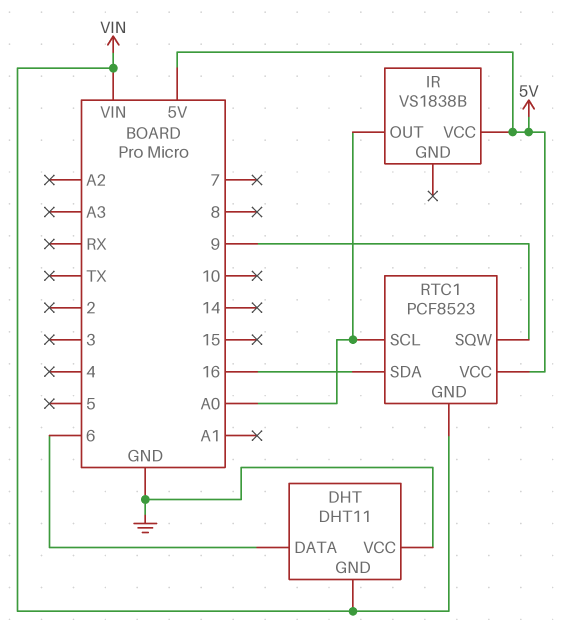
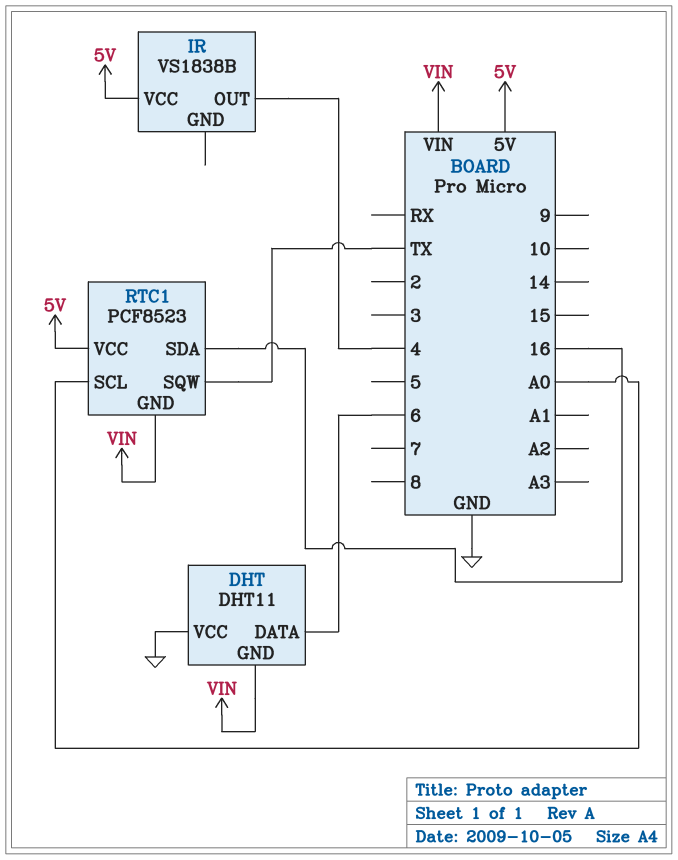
IR pin OUT: A0 -> 4
RTC1 pin SQW: 9 -> TX

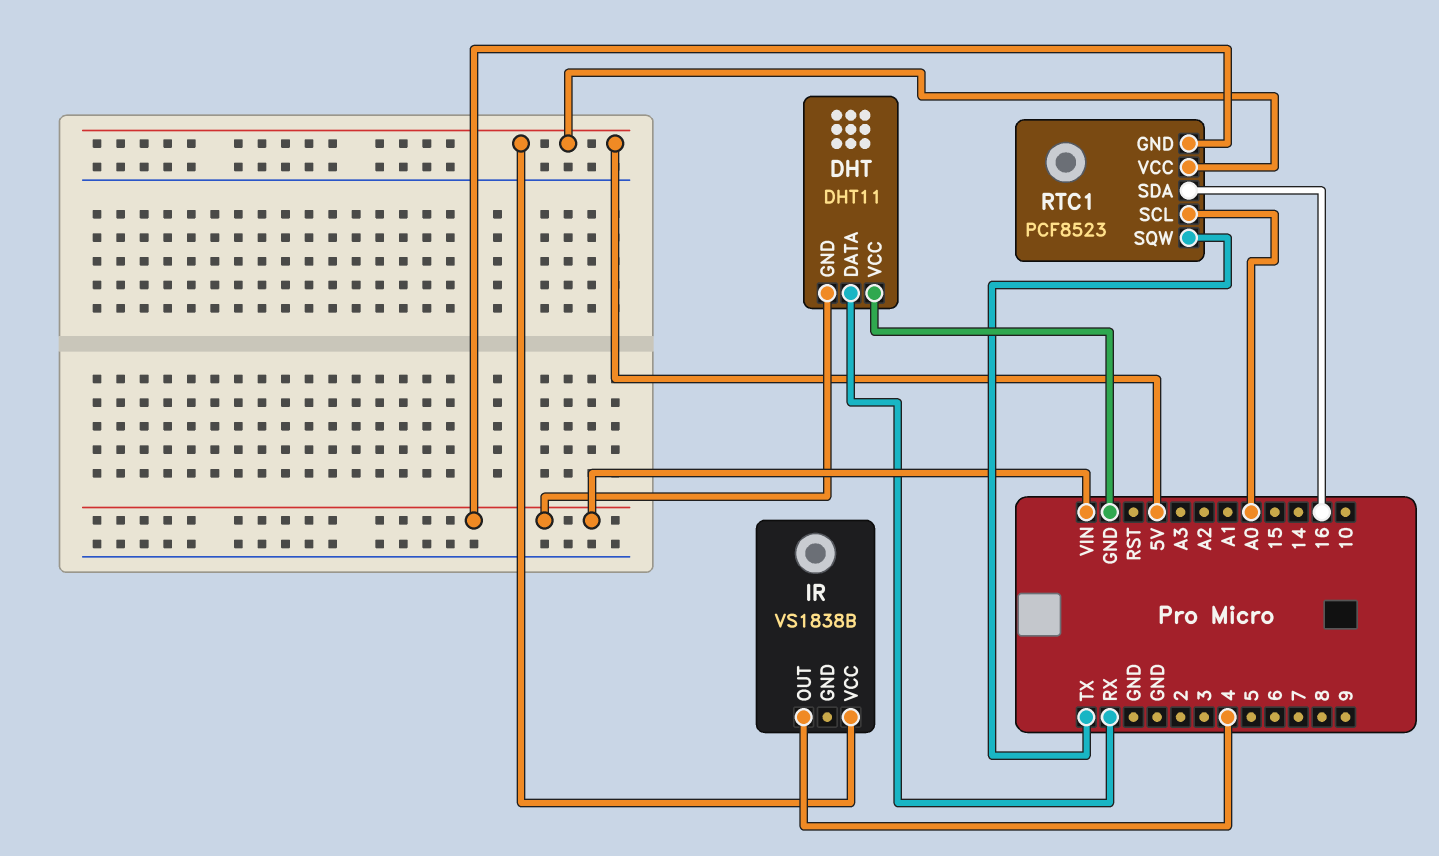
DHT pin DATA: 6 -> RX

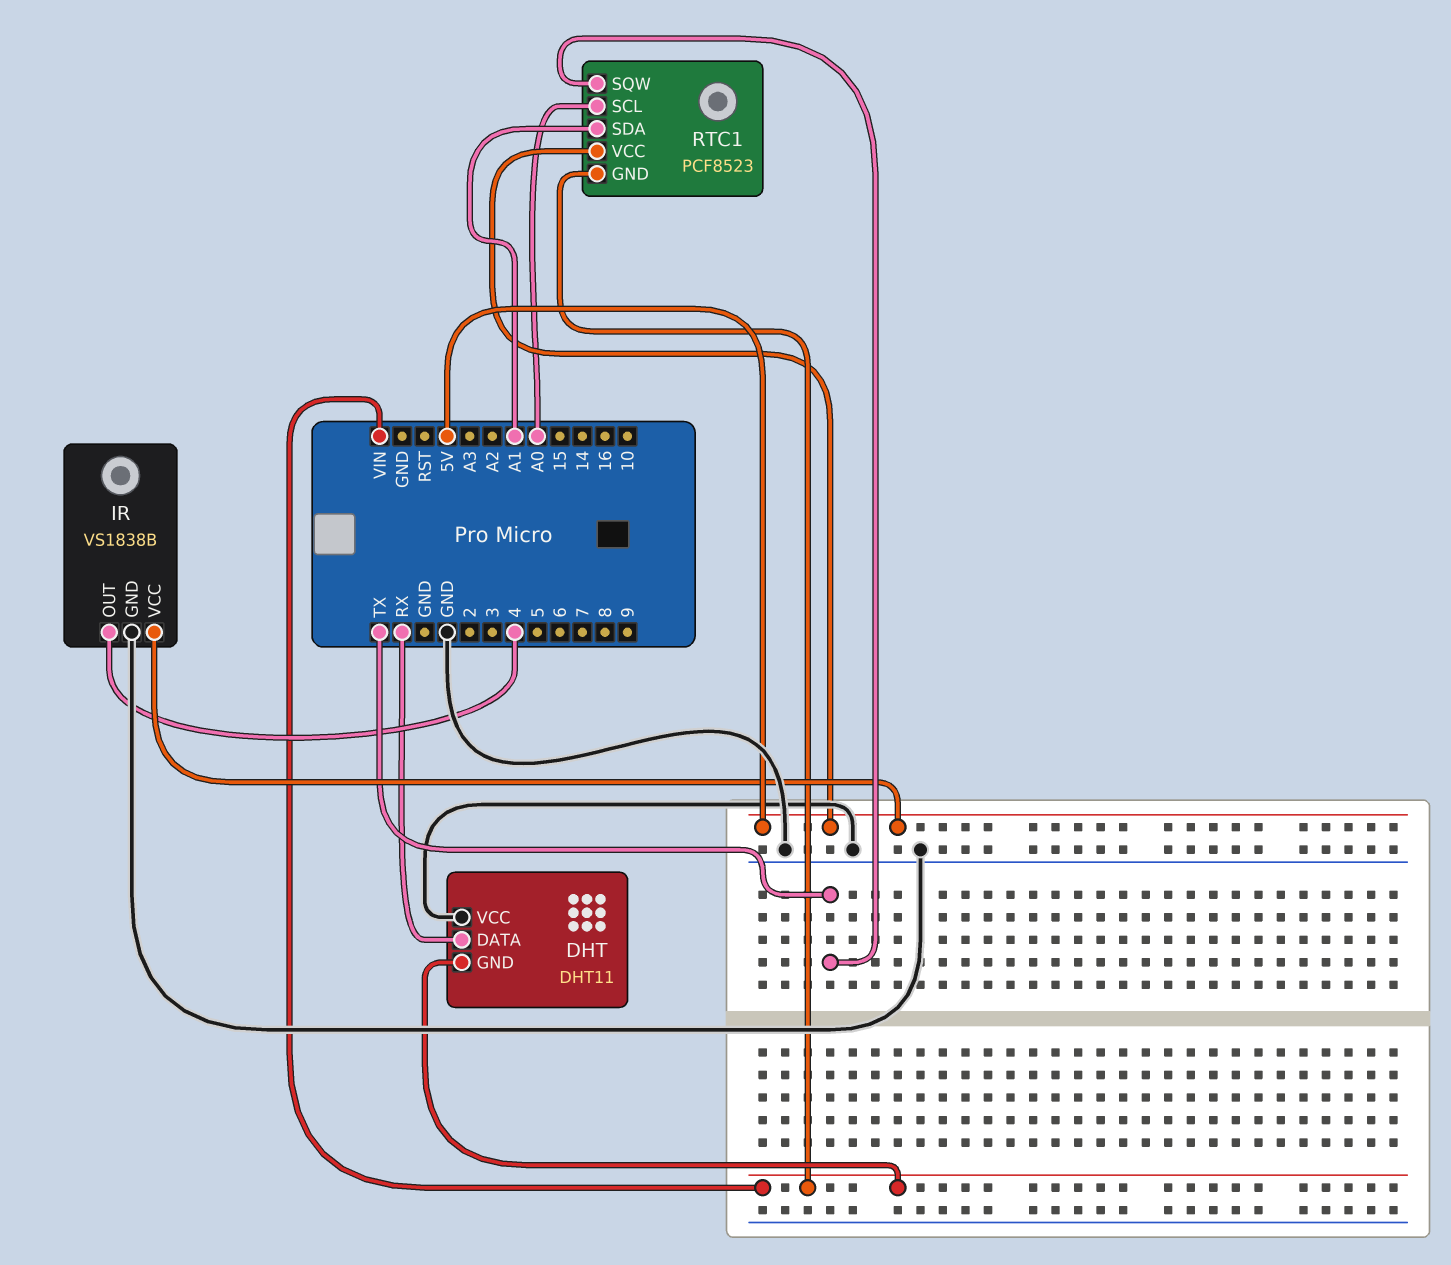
IR pin GND: none -> GND
RTC1 pin SDA: 16 -> A1

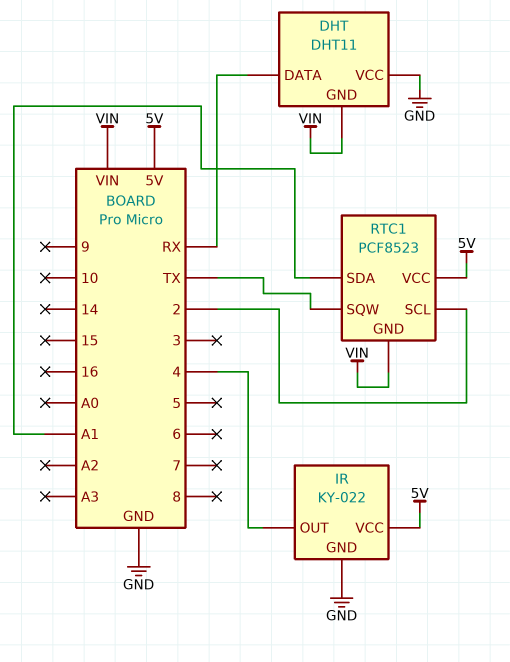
IR: VS1838B -> KY-022
RTC1 pin SCL: A0 -> 2

